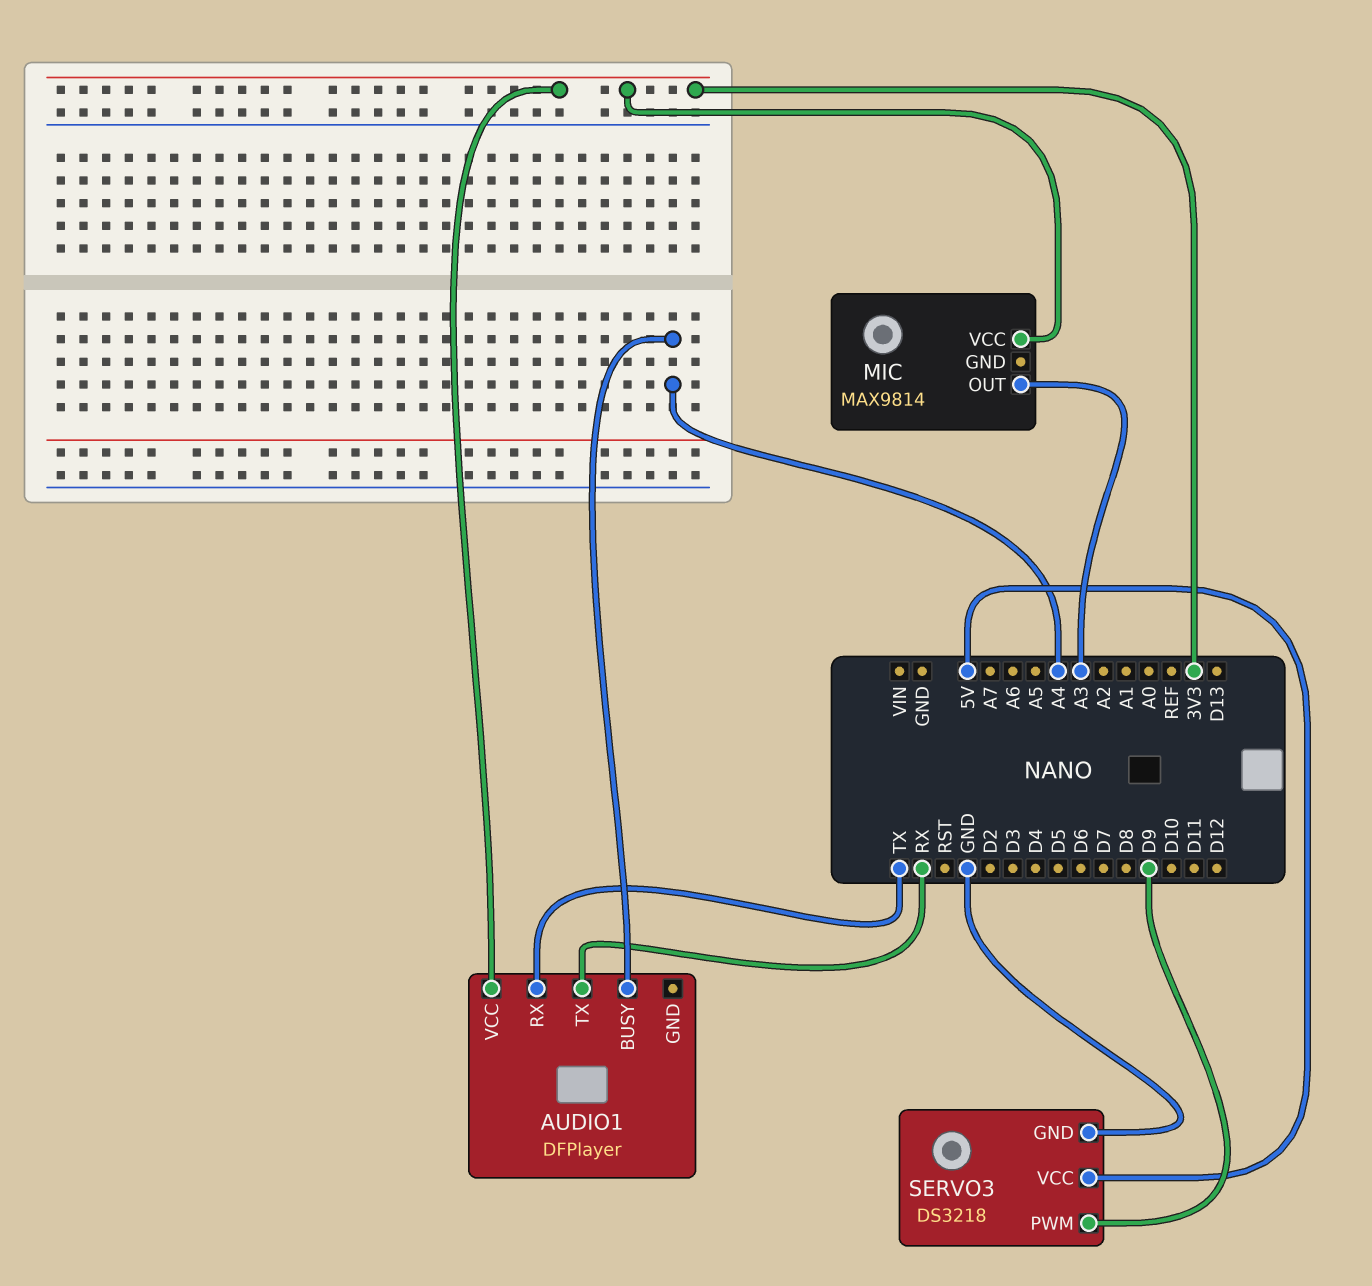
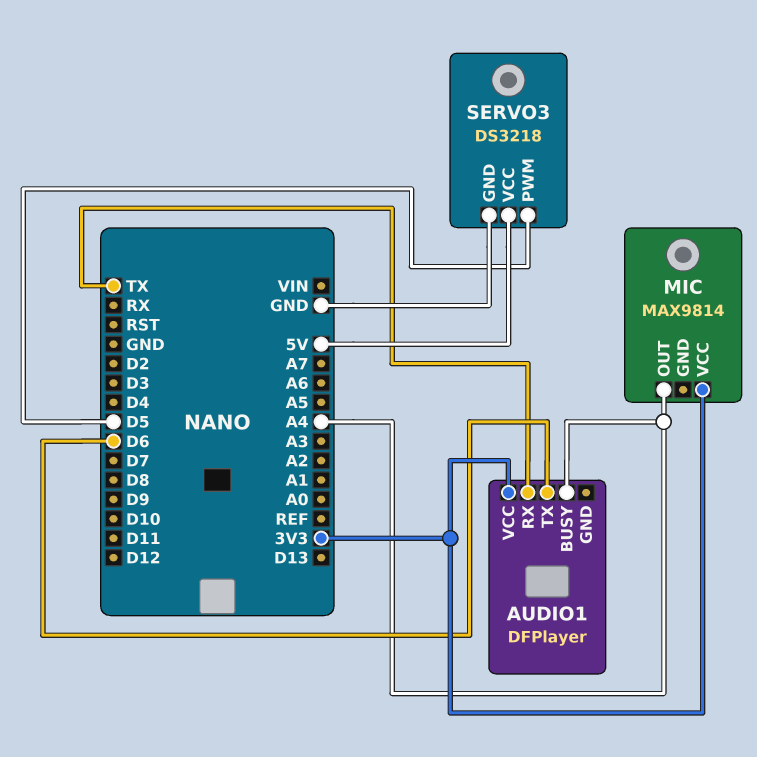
AUDIO1 pin TX: RX -> D6
MIC pin OUT: A3 -> A4
SERVO3 pin PWM: D9 -> D5

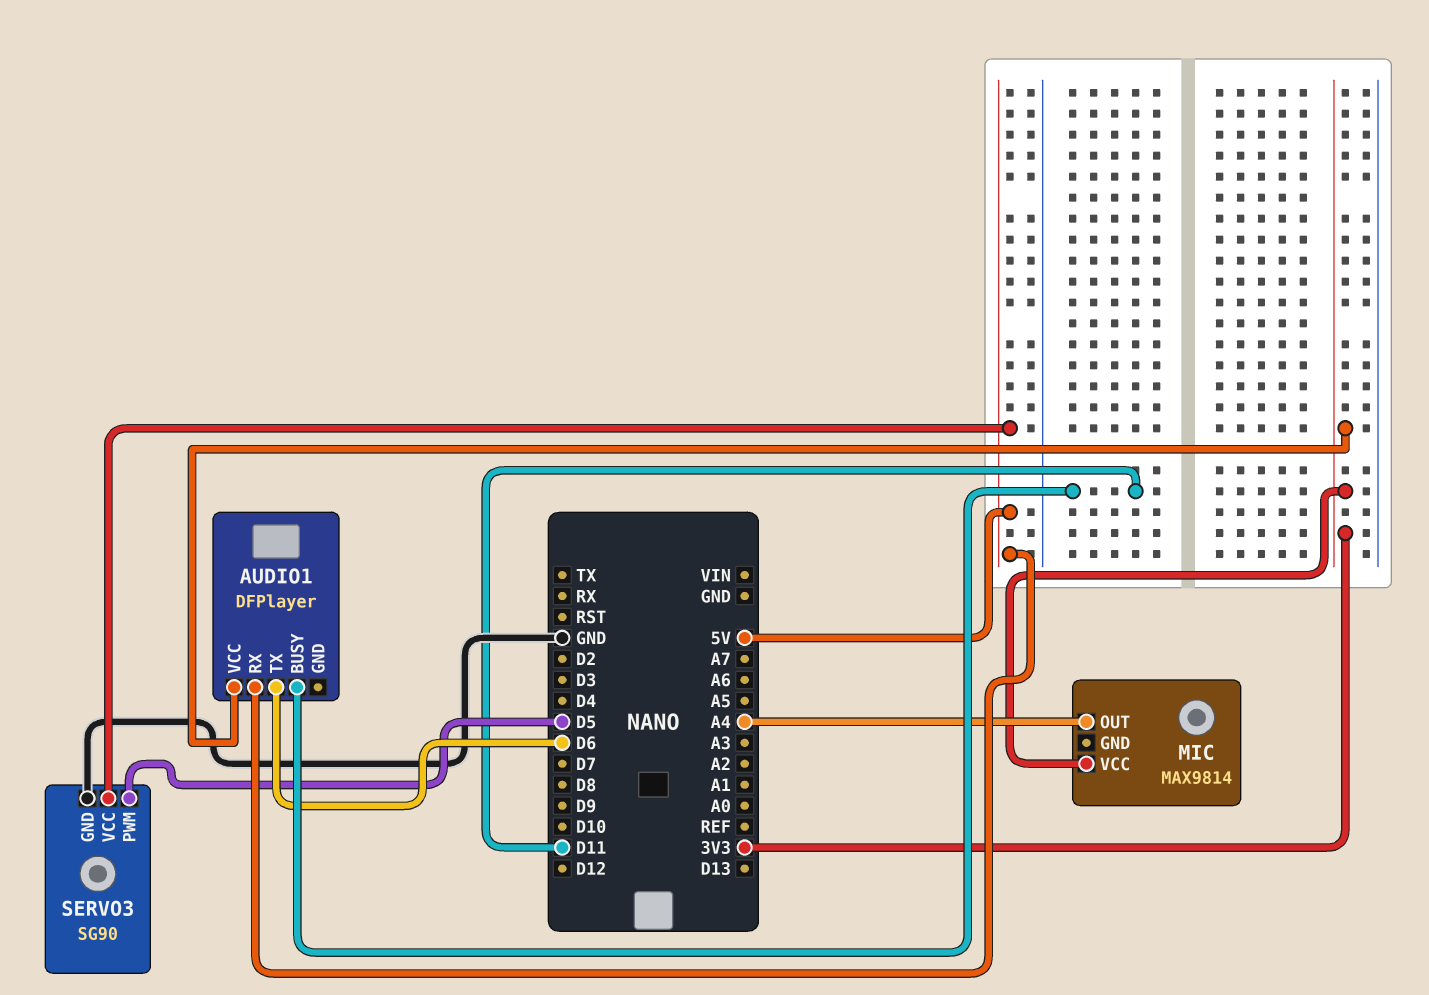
AUDIO1 pin BUSY: A4 -> D11
AUDIO1 pin RX: TX -> 5V
SERVO3: DS3218 -> SG90

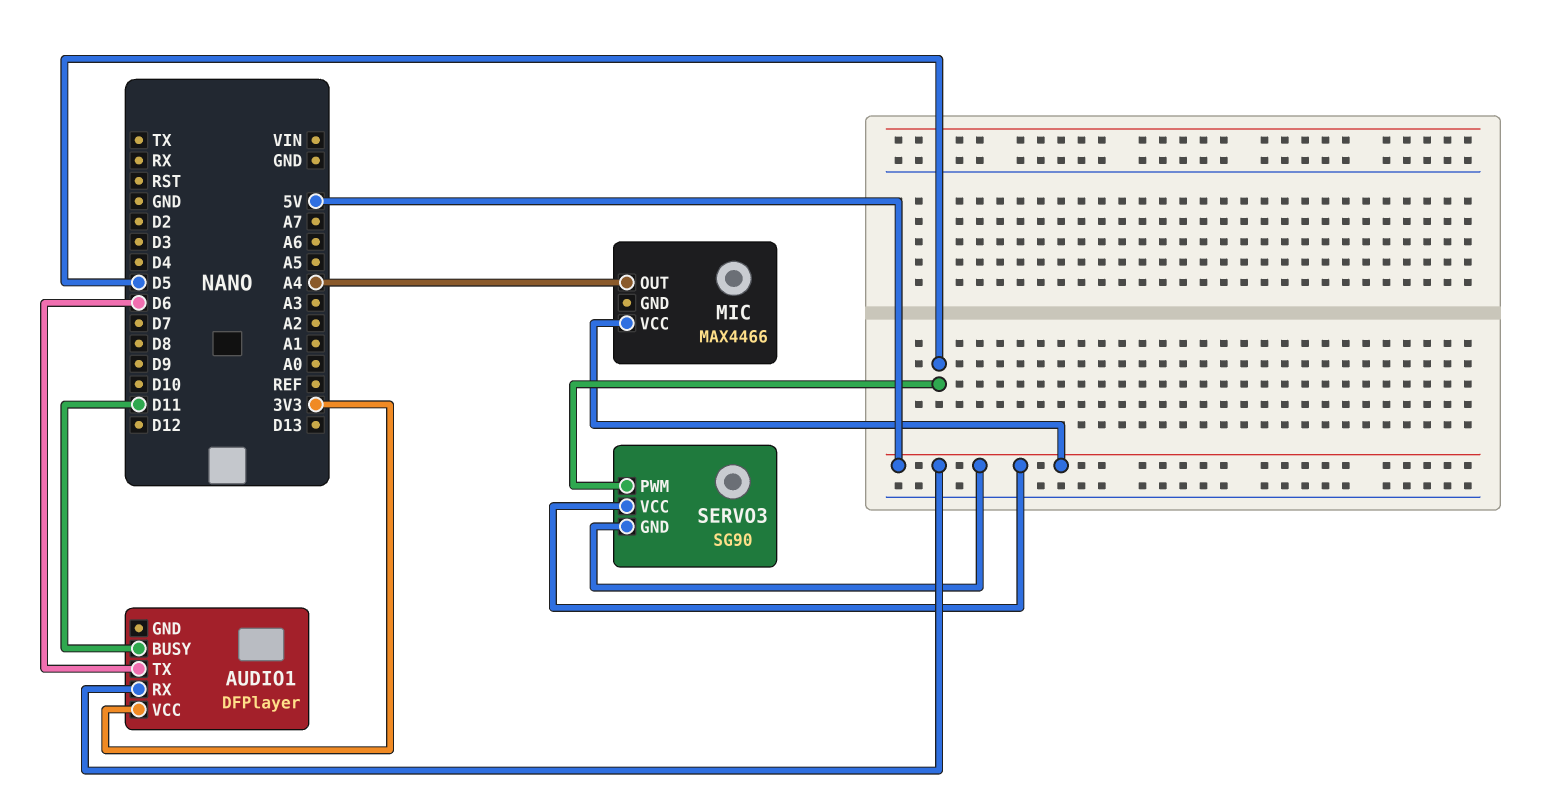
MIC: MAX9814 -> MAX4466
MIC pin VCC: 3V3 -> 5V
SERVO3 pin GND: GND -> 5V

